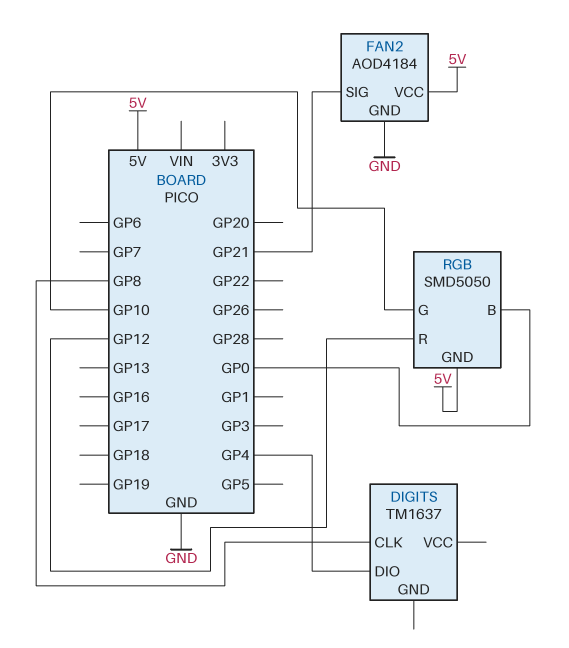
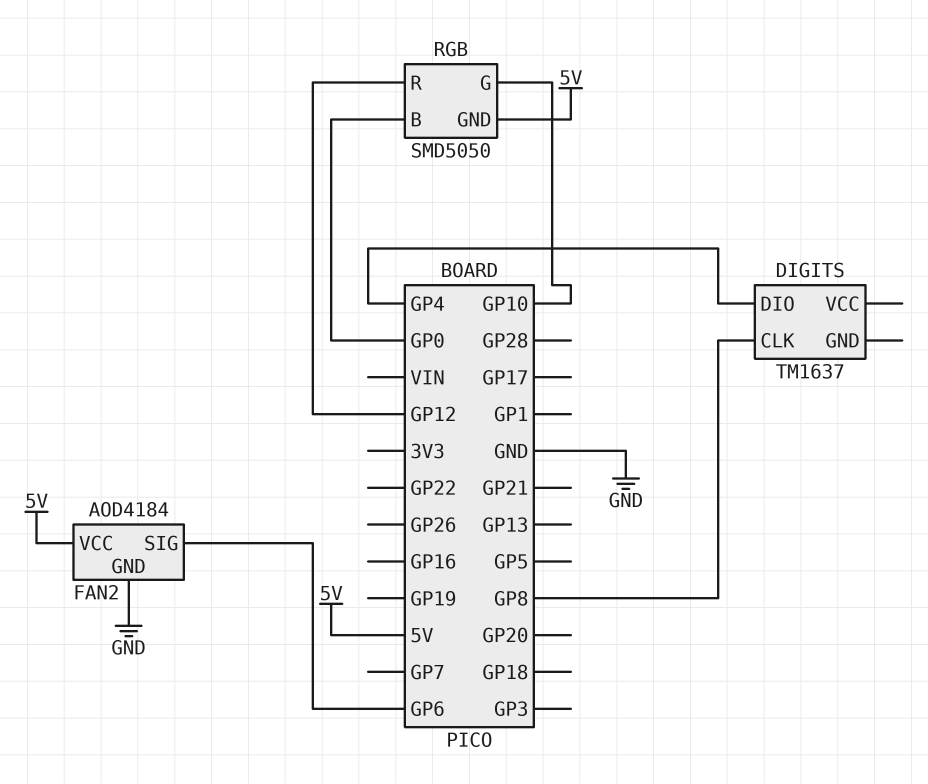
FAN2 pin SIG: GP21 -> GP6

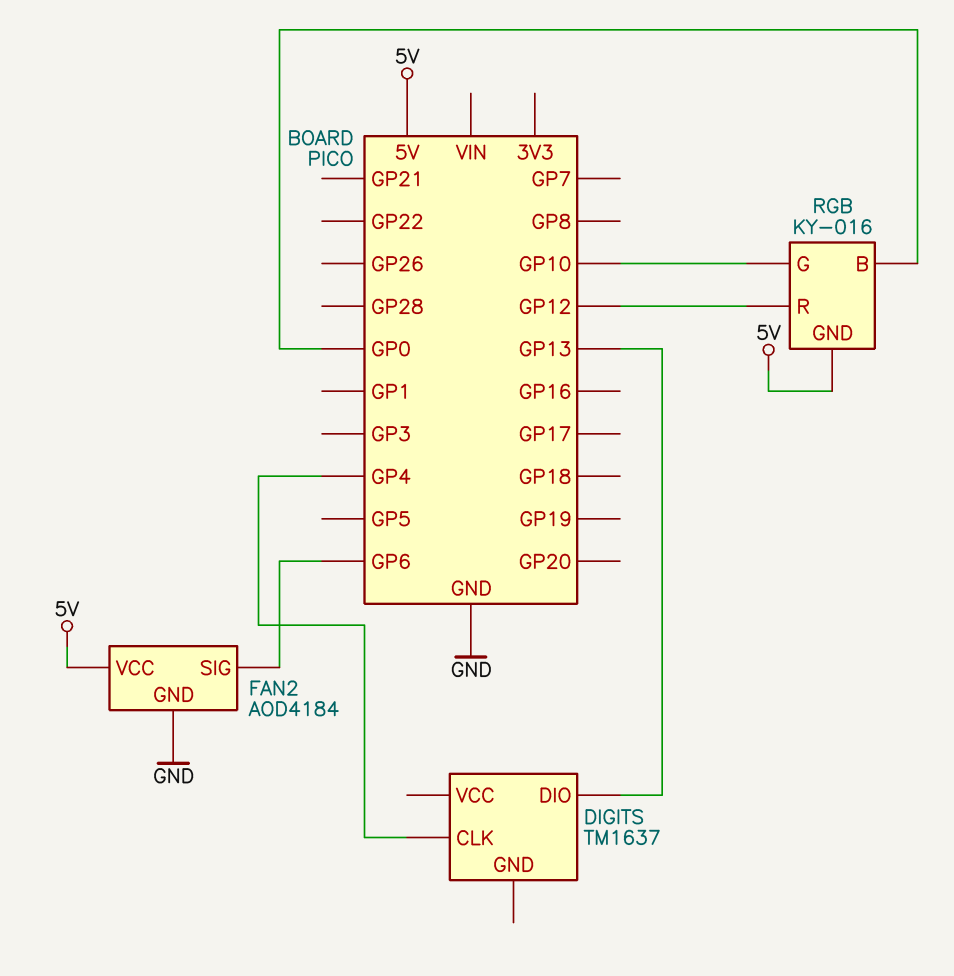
DIGITS pin CLK: GP8 -> GP4
DIGITS pin DIO: GP4 -> GP13
RGB: SMD5050 -> KY-016

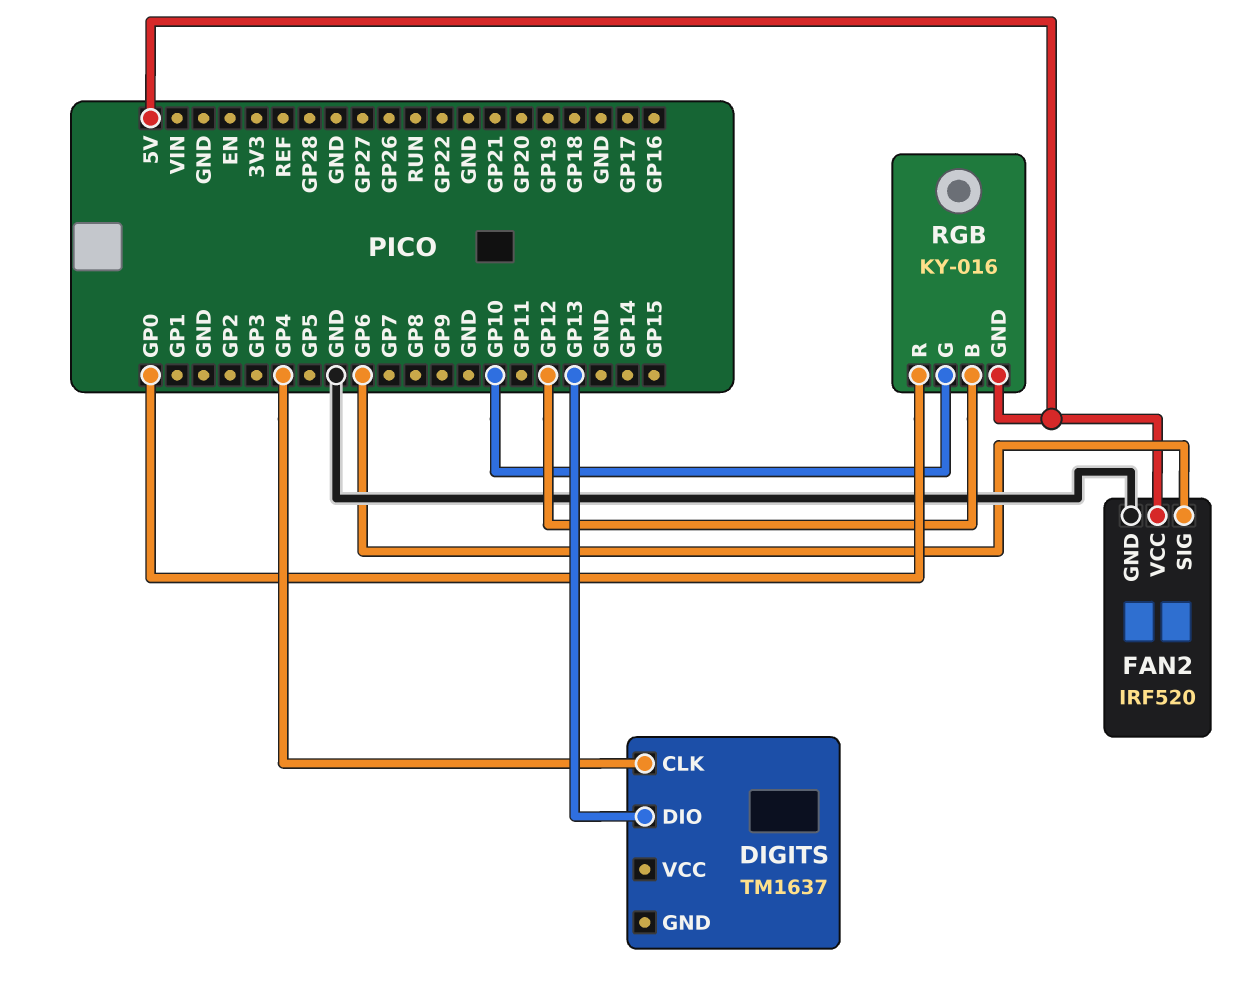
FAN2: AOD4184 -> IRF520
RGB pin B: GP0 -> GP12
RGB pin R: GP12 -> GP0

